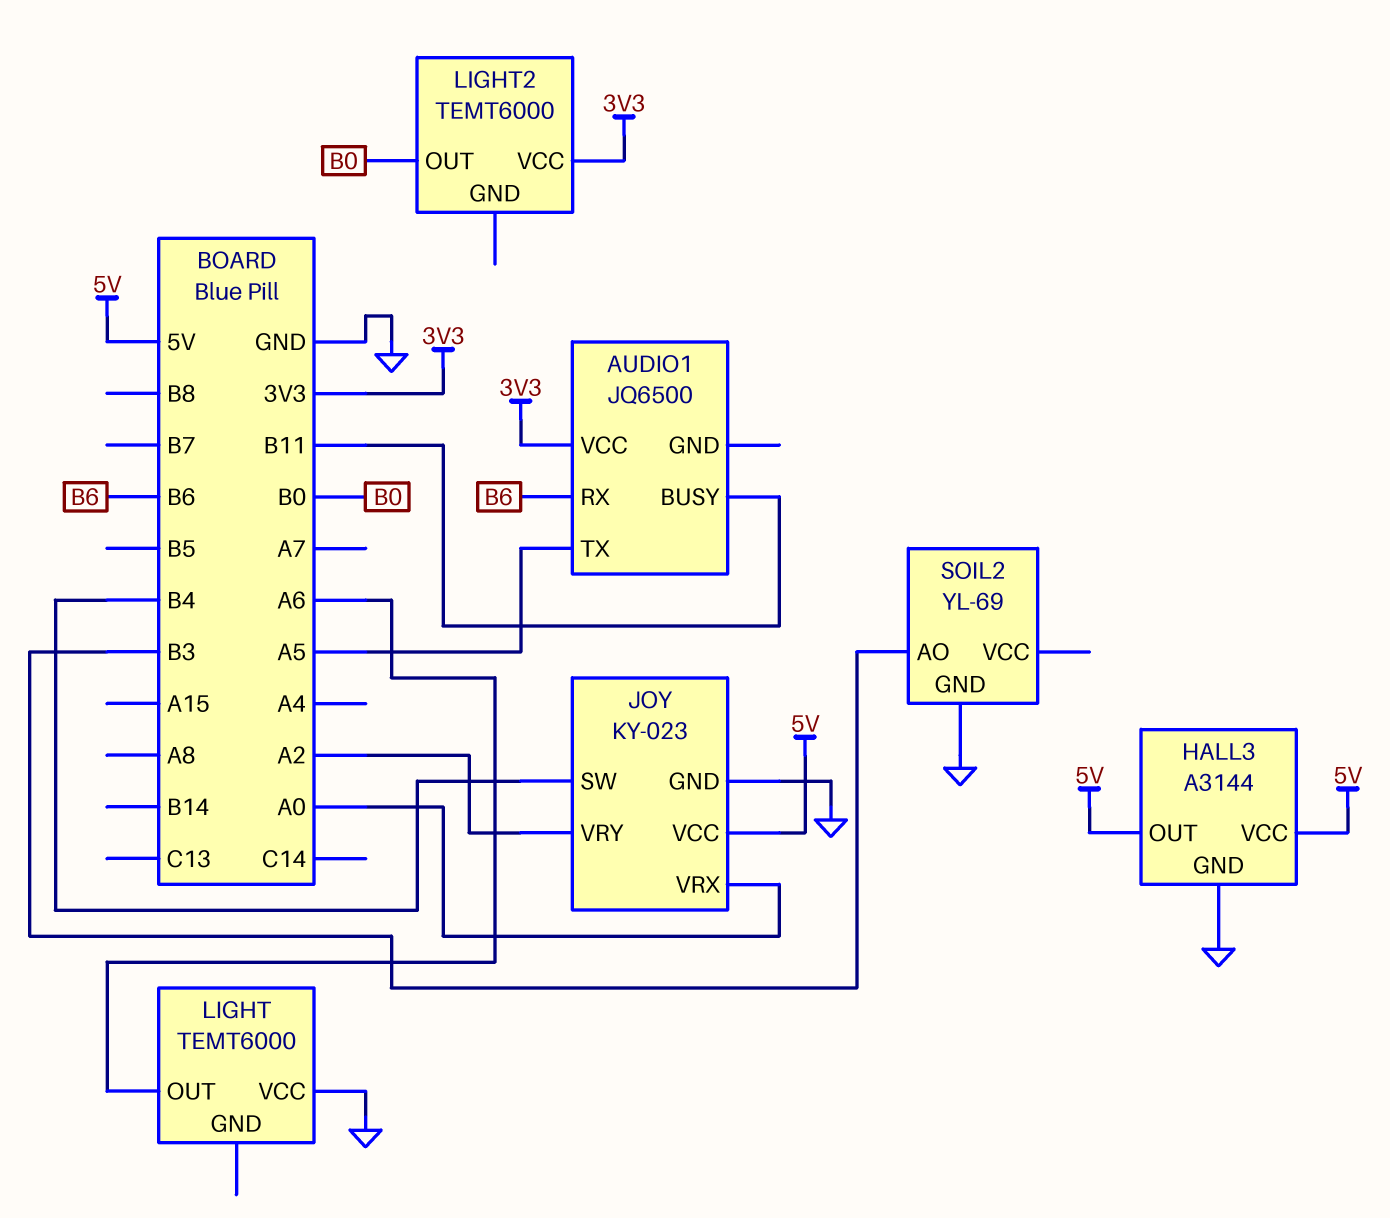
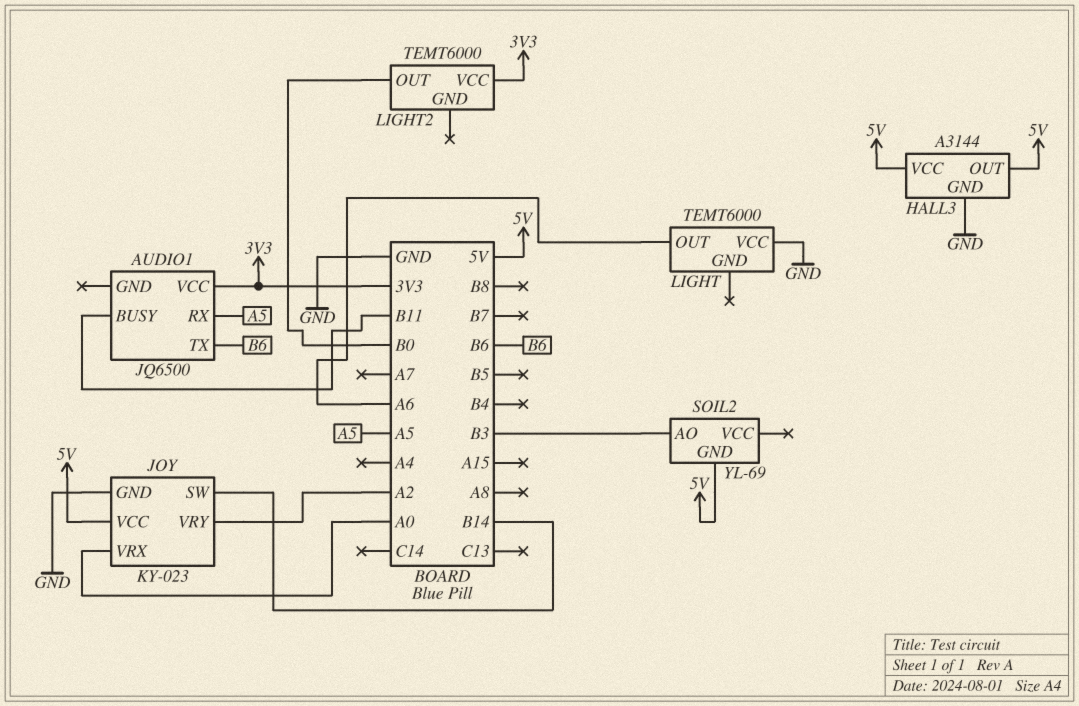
AUDIO1 pin RX: B6 -> A5
AUDIO1 pin TX: A5 -> B6
JOY pin SW: B4 -> B14
SOIL2 pin GND: GND -> 5V

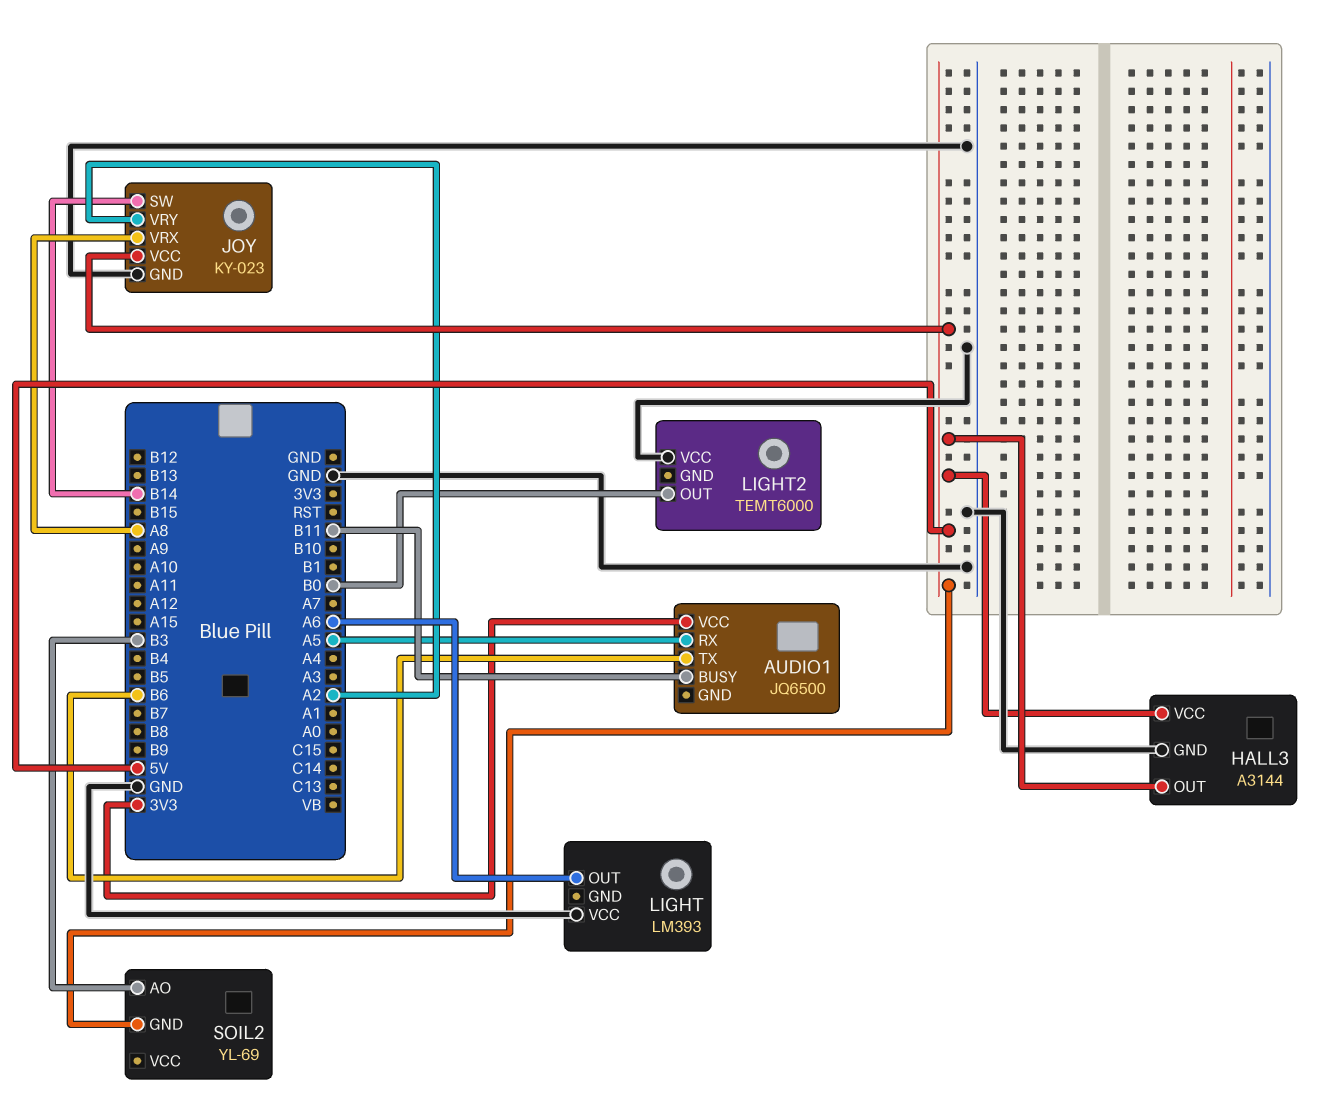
JOY pin VRX: A0 -> A8
LIGHT: TEMT6000 -> LM393
LIGHT2 pin VCC: 3V3 -> GND

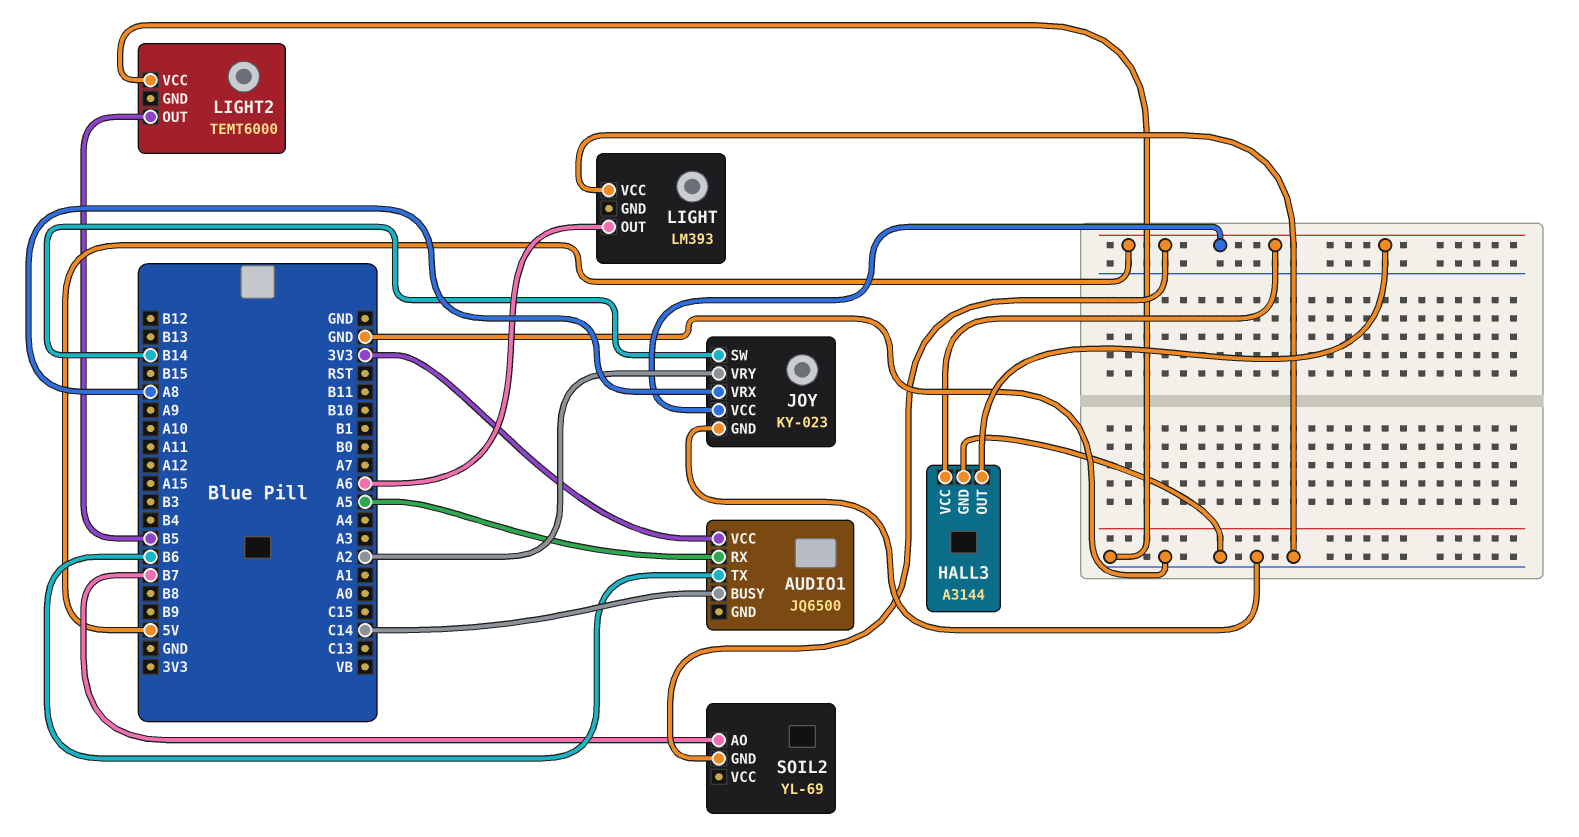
AUDIO1 pin BUSY: B11 -> C14
LIGHT2 pin OUT: B0 -> B5
SOIL2 pin AO: B3 -> B7

